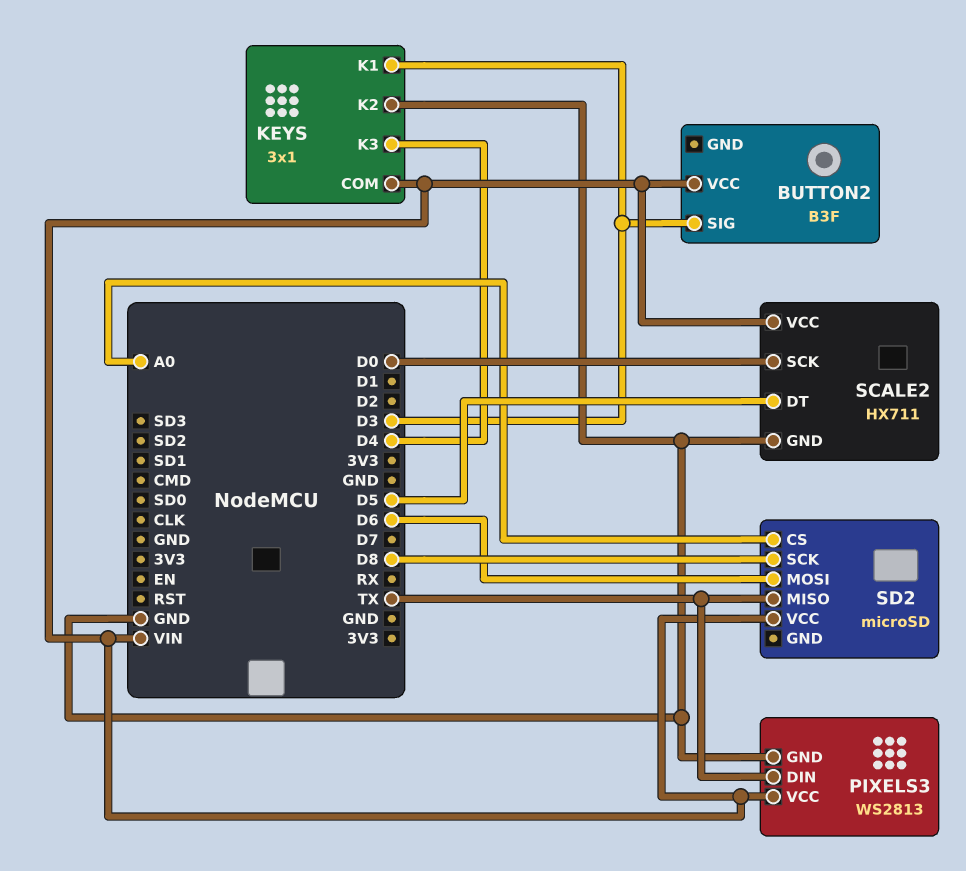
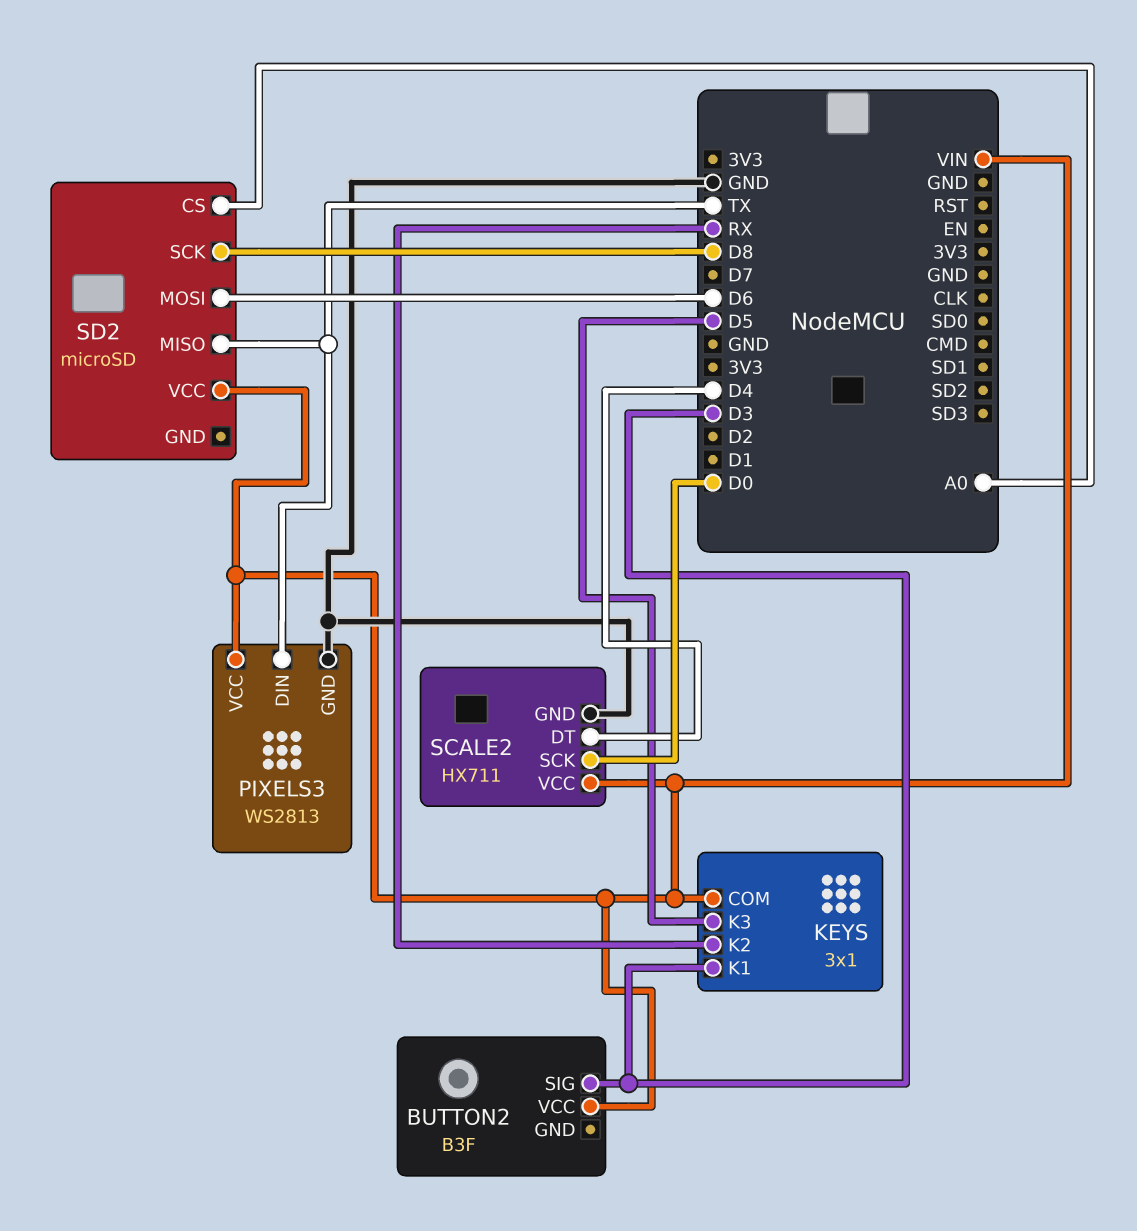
KEYS pin K2: GND -> RX
KEYS pin K3: D4 -> D5
SCALE2 pin DT: D5 -> D4

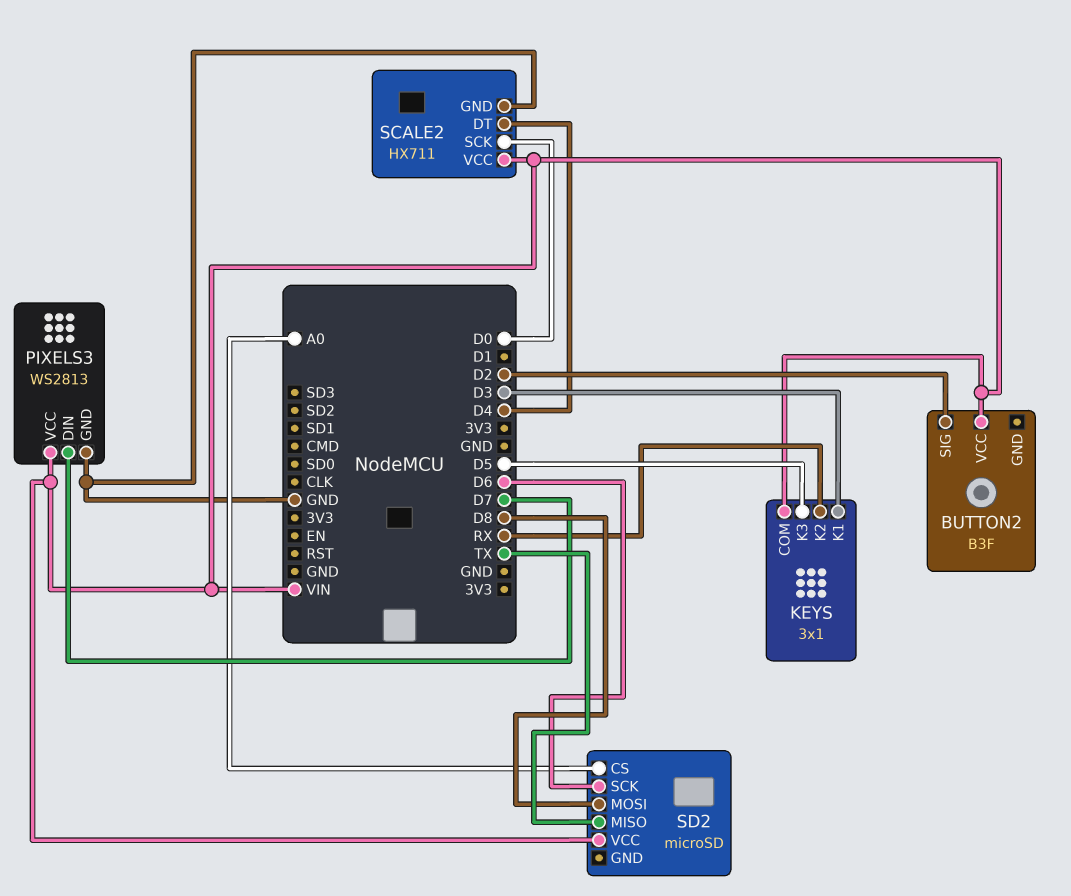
BUTTON2 pin SIG: D3 -> D2
PIXELS3 pin DIN: TX -> D7
SD2 pin MOSI: D6 -> D8
SD2 pin SCK: D8 -> D6

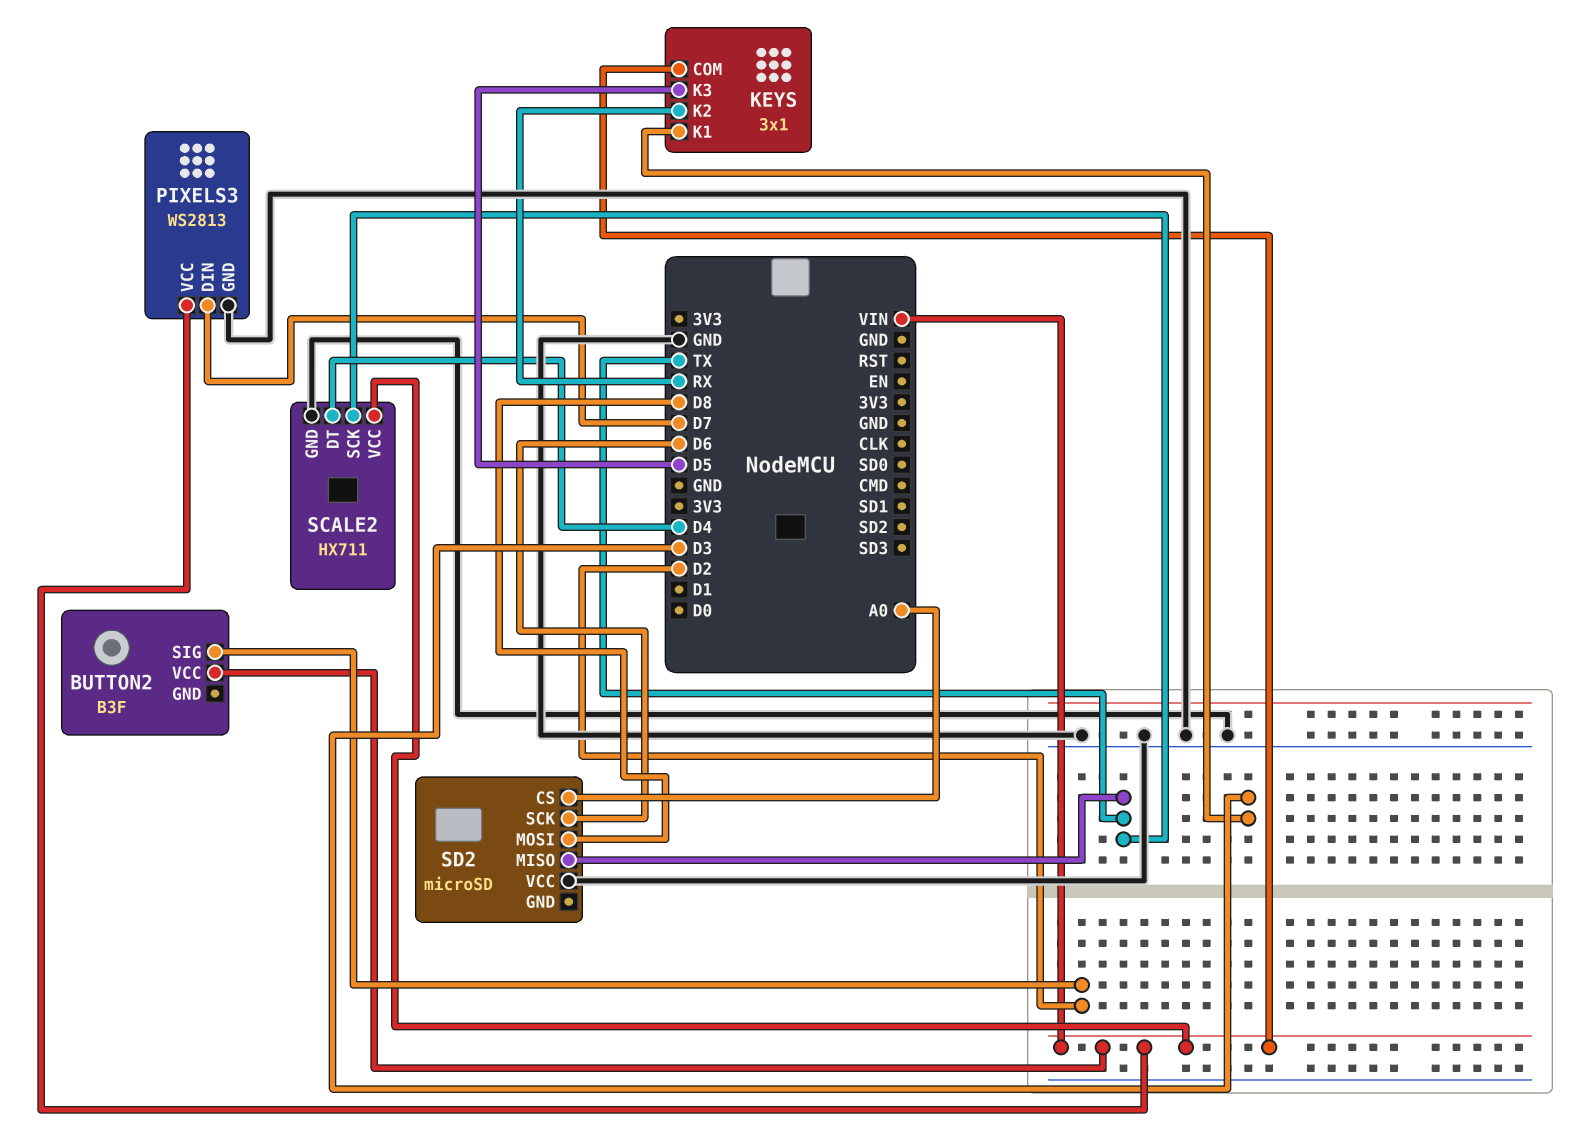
SCALE2 pin SCK: D0 -> TX
SD2 pin VCC: VIN -> GND

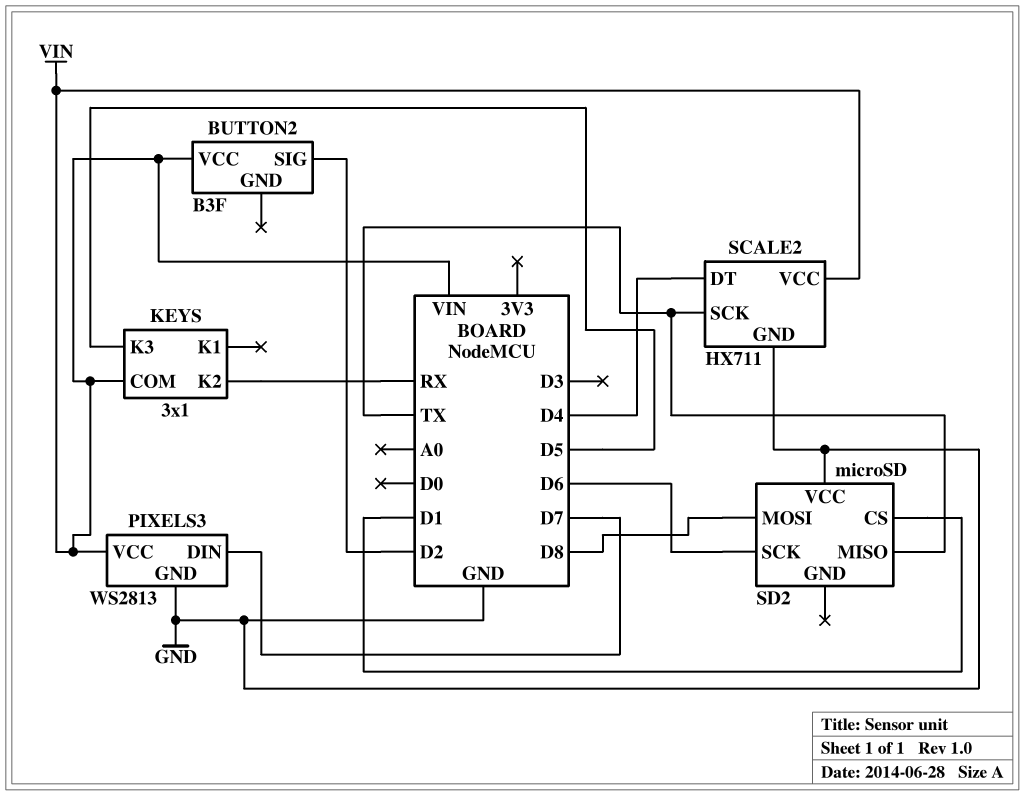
KEYS pin K1: D3 -> none
SD2 pin CS: A0 -> D1

